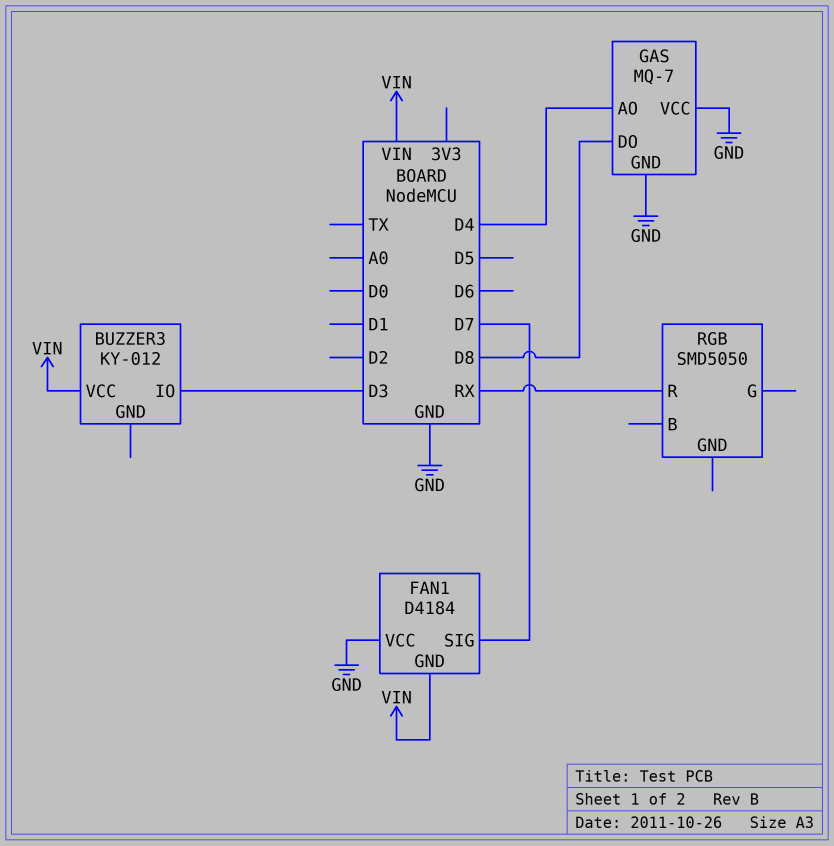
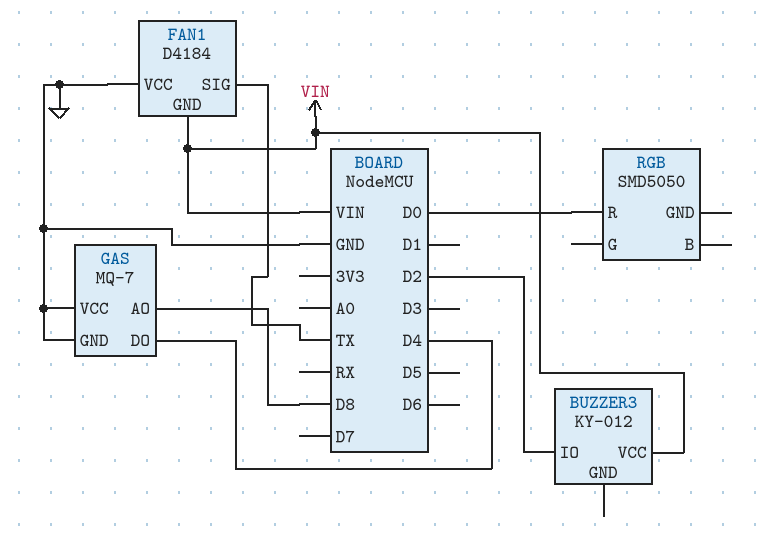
BUZZER3 pin IO: D3 -> D2
FAN1 pin SIG: D7 -> TX
GAS pin AO: D4 -> D8
GAS pin DO: D8 -> D4
RGB pin R: RX -> D0

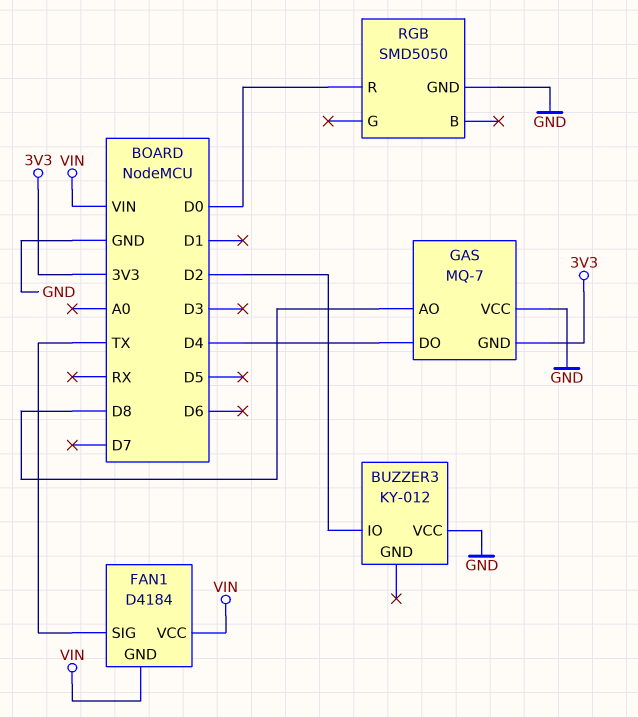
BUZZER3 pin VCC: VIN -> GND
FAN1 pin VCC: GND -> VIN
GAS pin GND: GND -> 3V3
RGB pin GND: none -> GND

